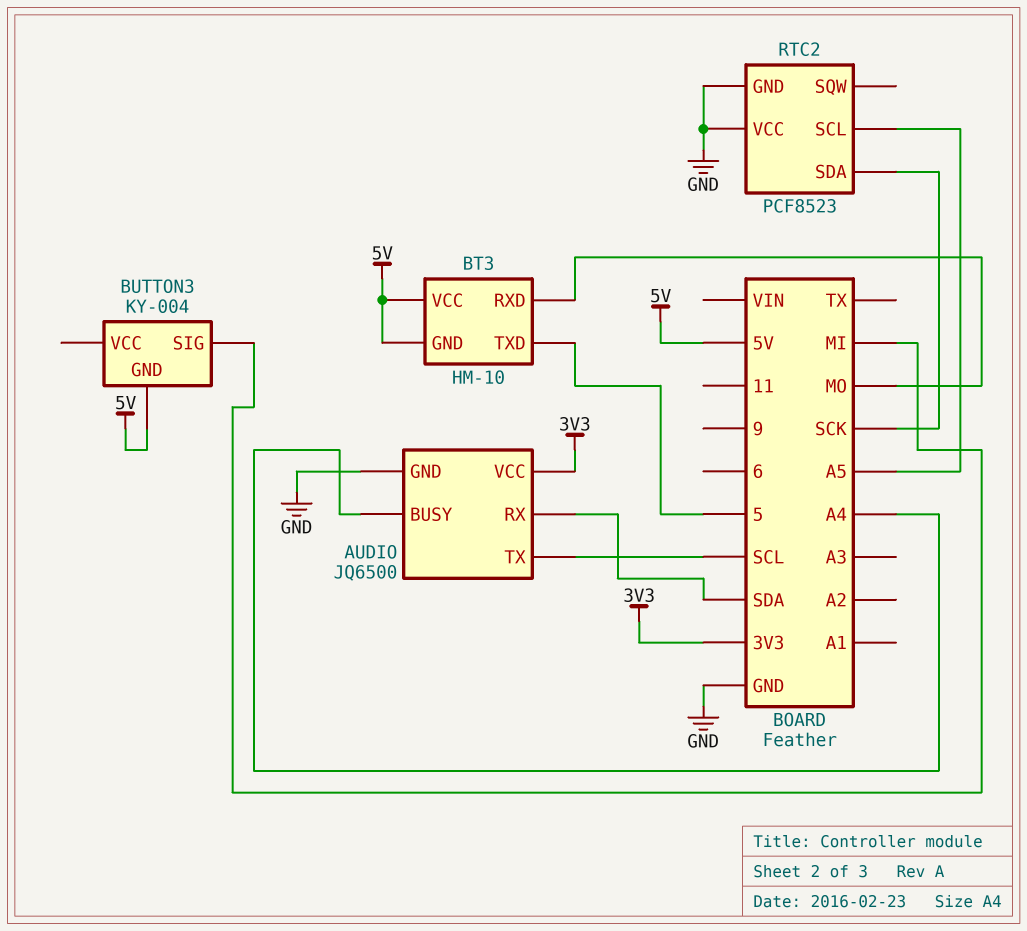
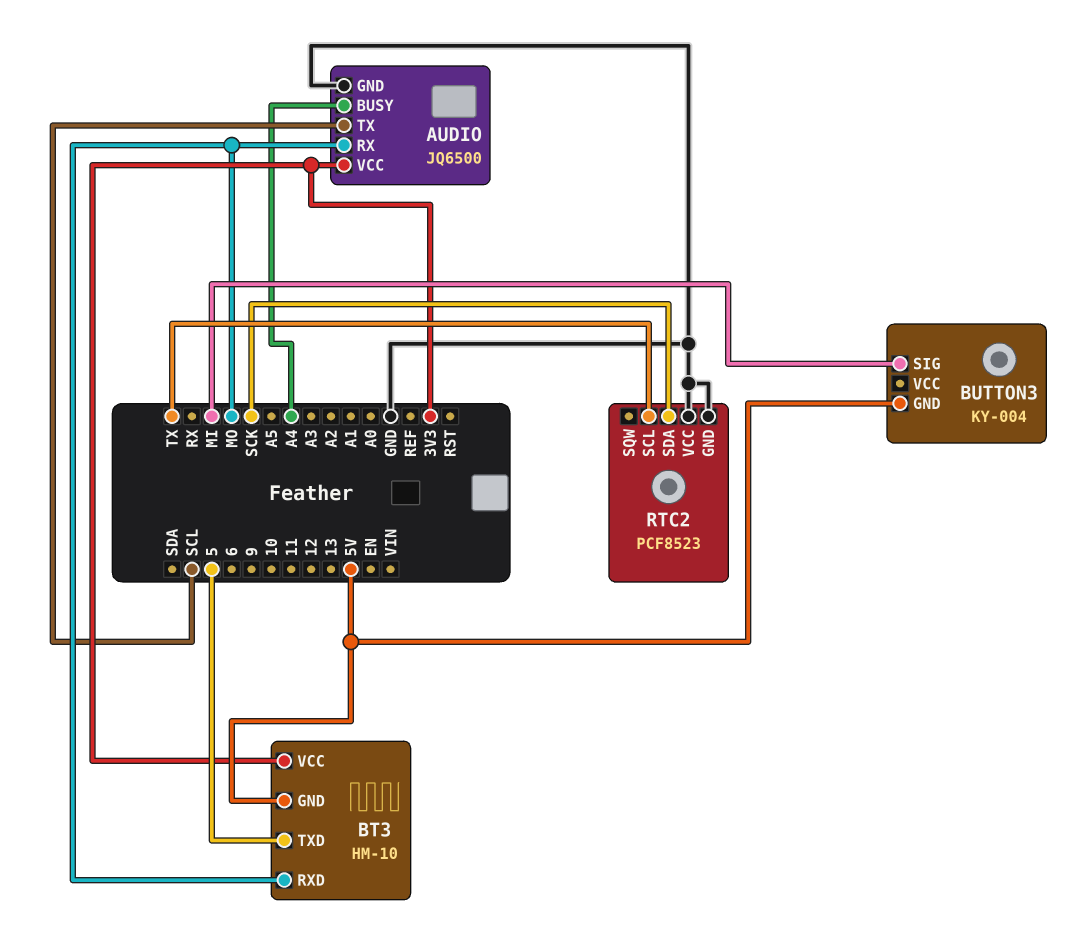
AUDIO pin RX: SDA -> MO
BT3 pin VCC: 5V -> 3V3
RTC2 pin SCL: A5 -> TX

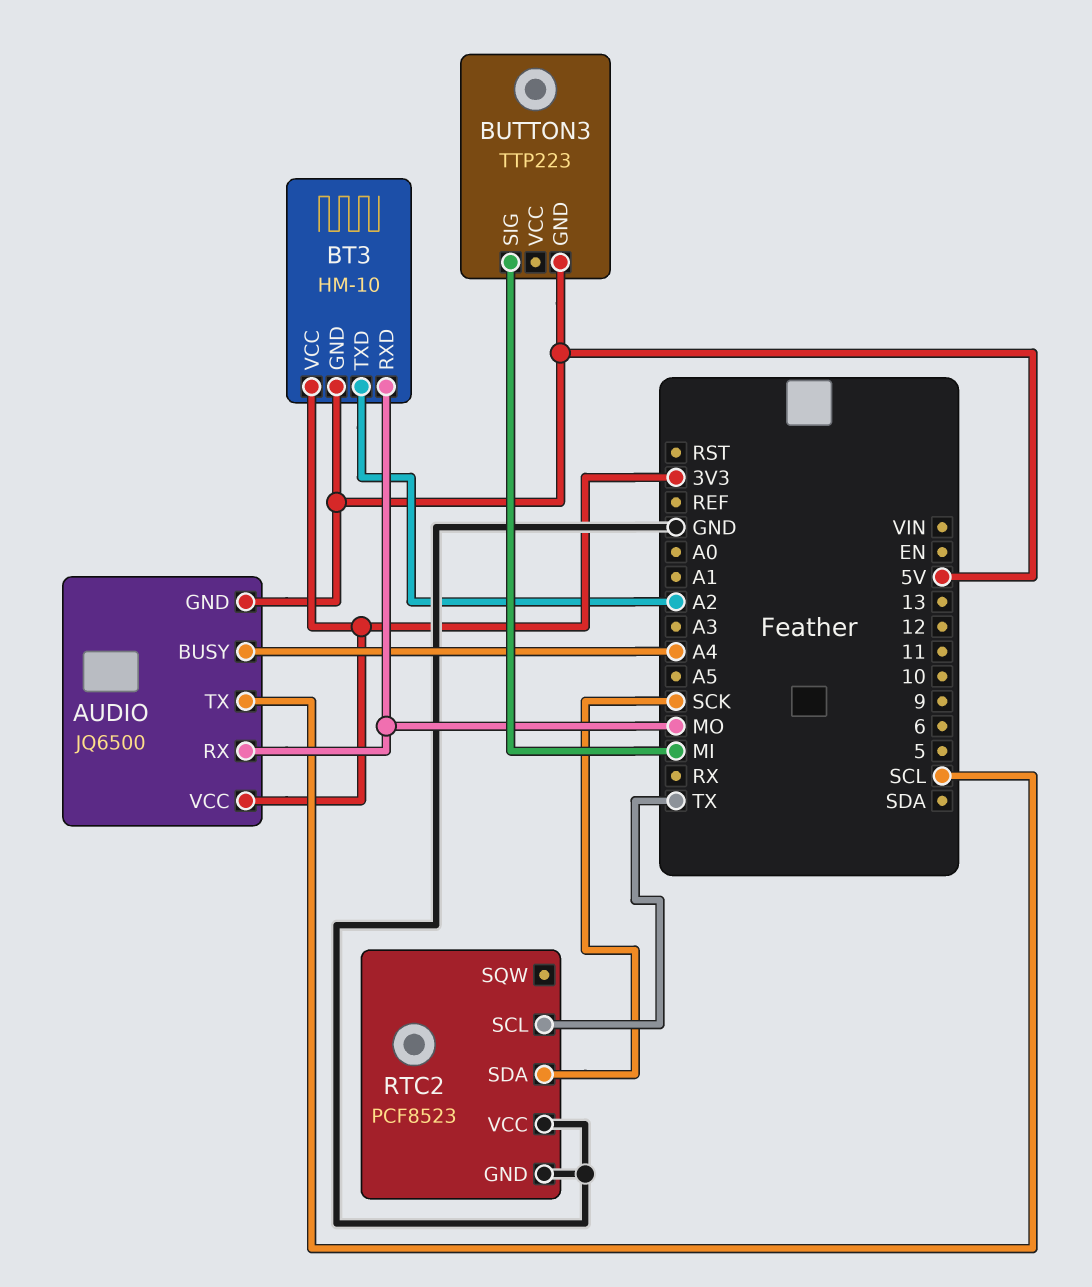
AUDIO pin GND: GND -> 5V
BT3 pin TXD: 5 -> A2
BUTTON3: KY-004 -> TTP223

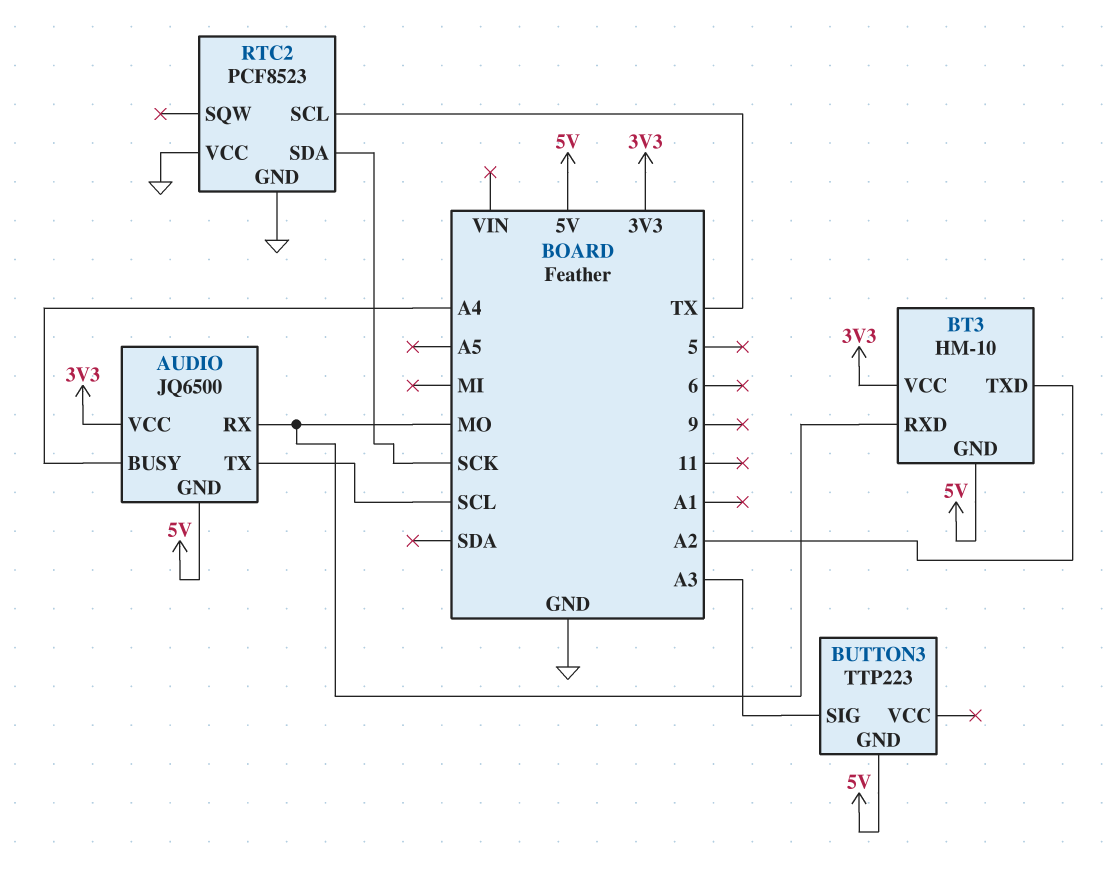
BUTTON3 pin SIG: MI -> A3

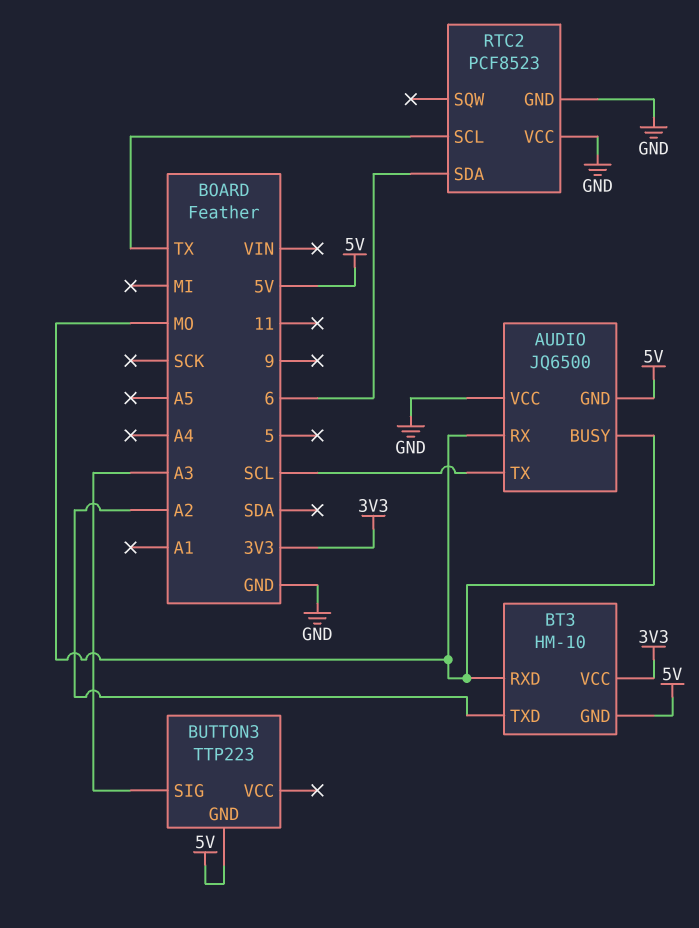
AUDIO pin BUSY: A4 -> MO
AUDIO pin VCC: 3V3 -> GND
RTC2 pin SDA: SCK -> 6

